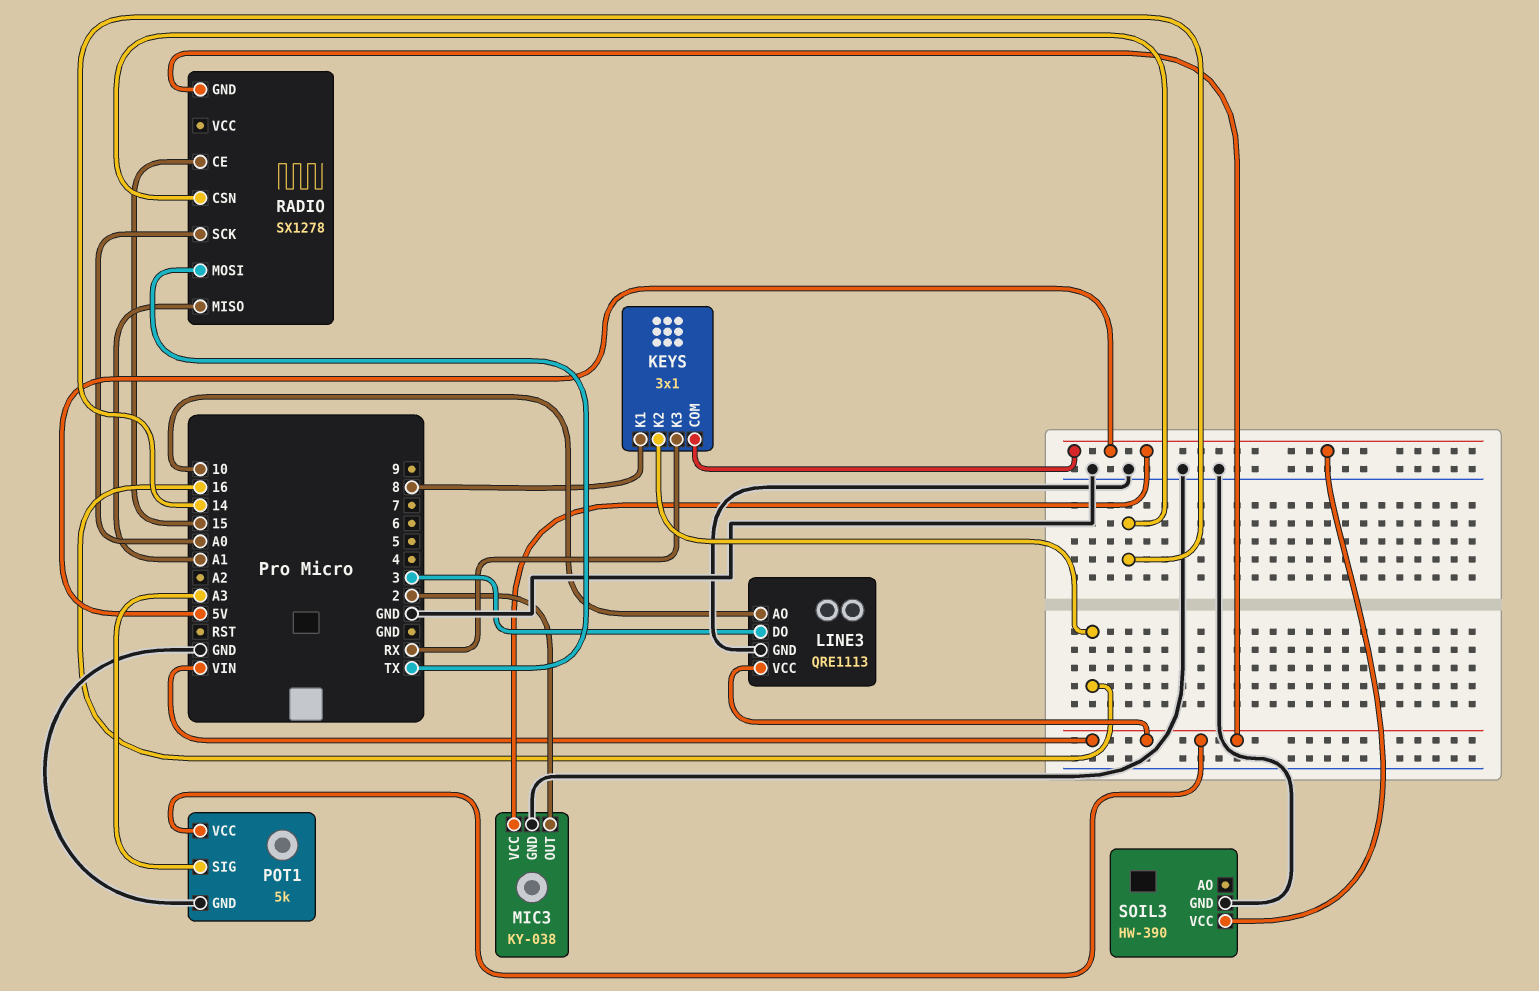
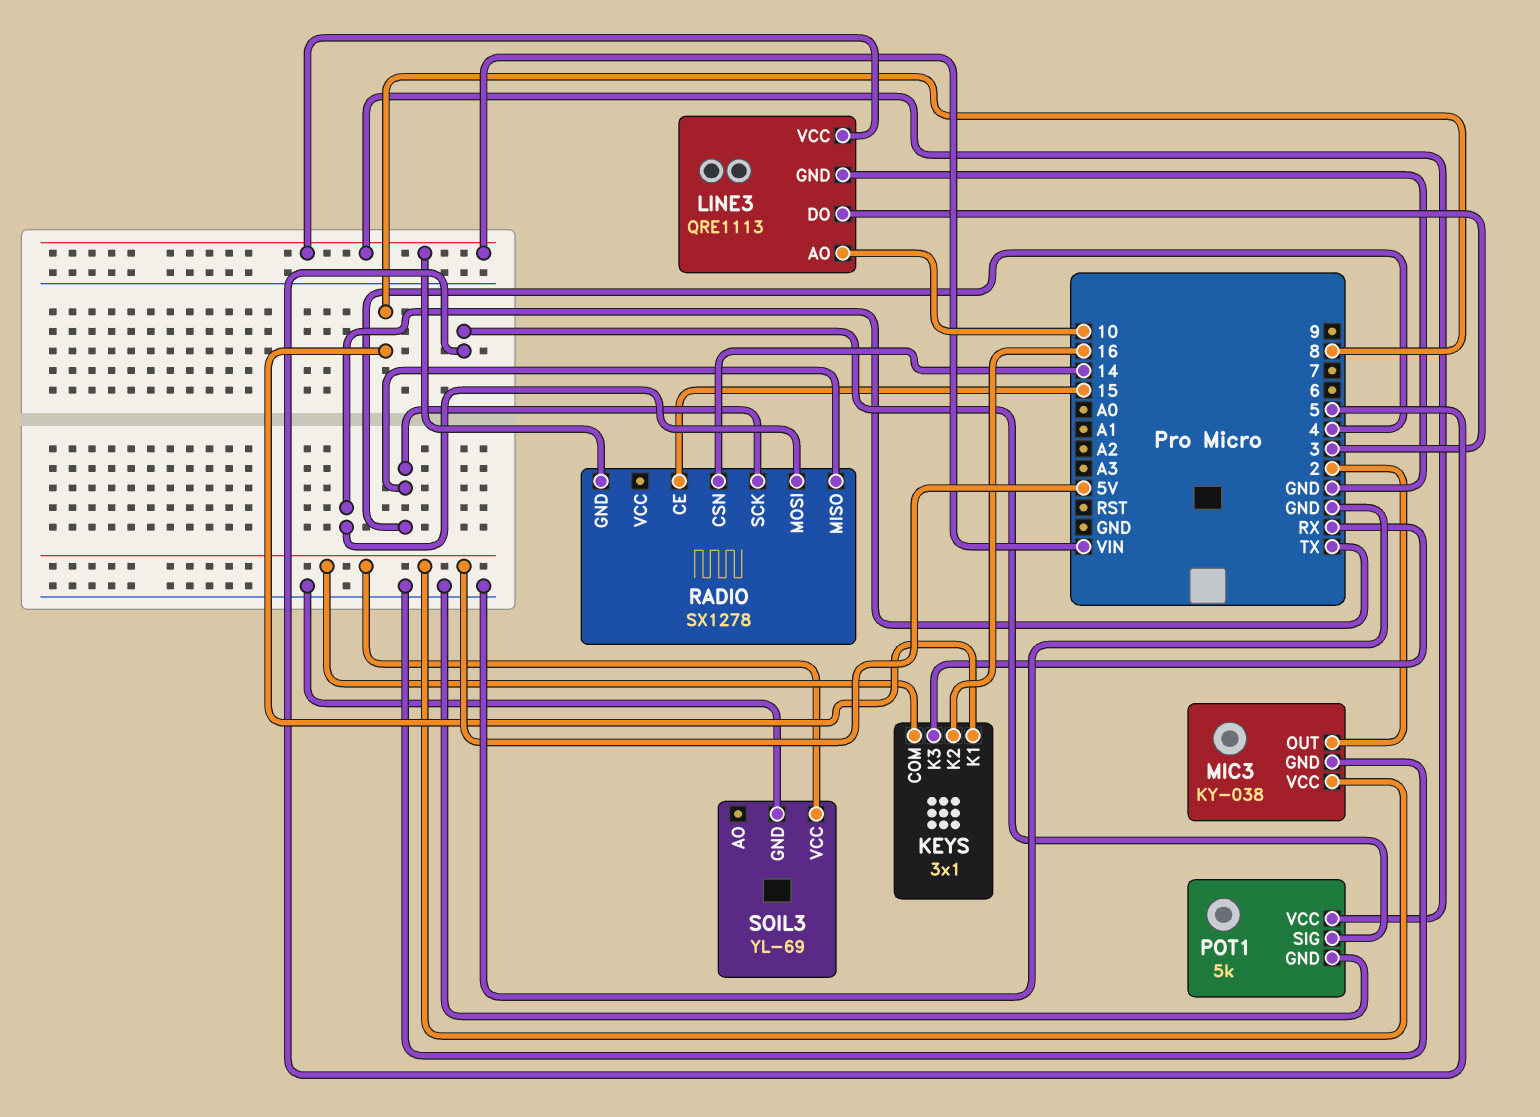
POT1 pin SIG: A3 -> 5
RADIO pin MISO: A1 -> 4
RADIO pin SCK: A0 -> 4
SOIL3: HW-390 -> YL-69

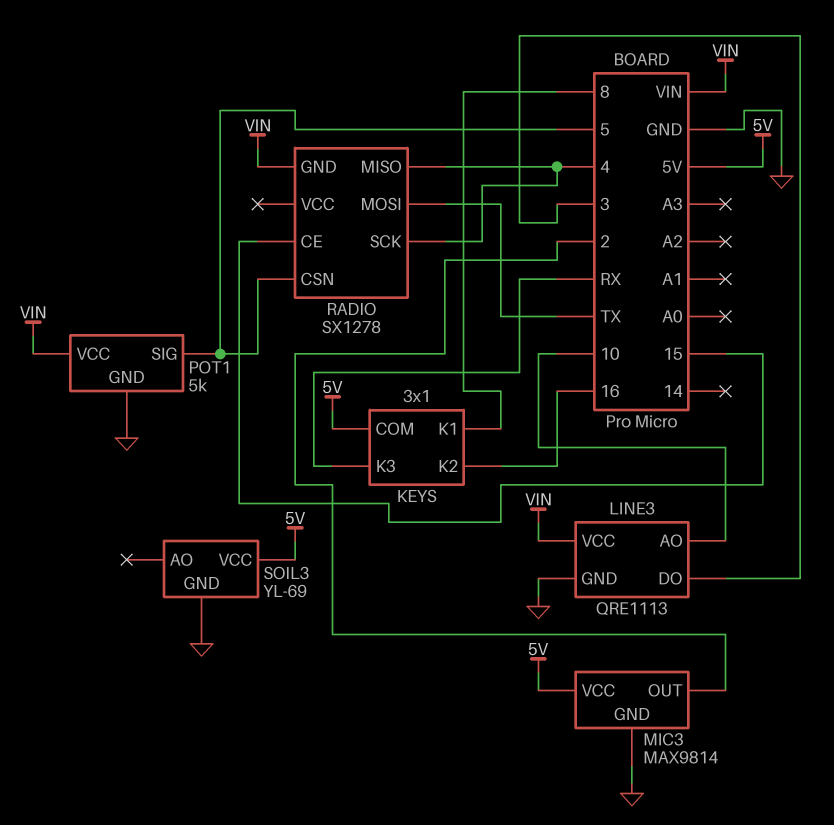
MIC3: KY-038 -> MAX9814
RADIO pin CSN: 14 -> 5

